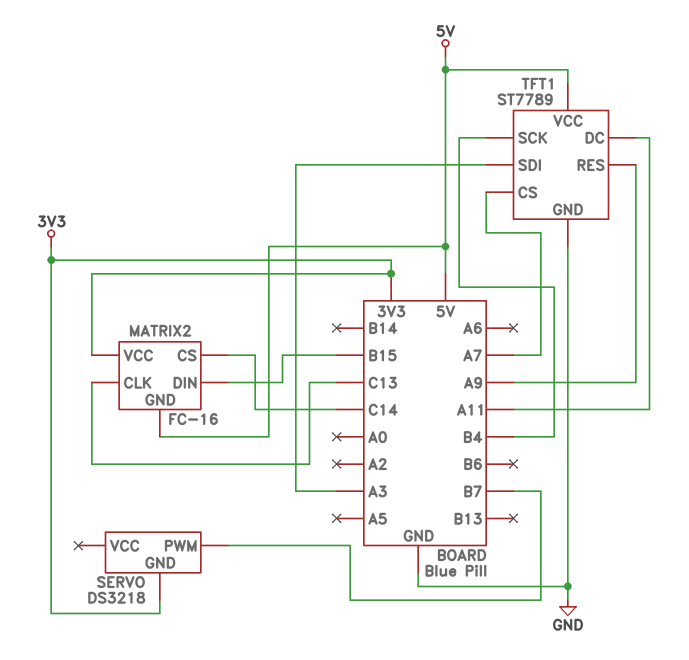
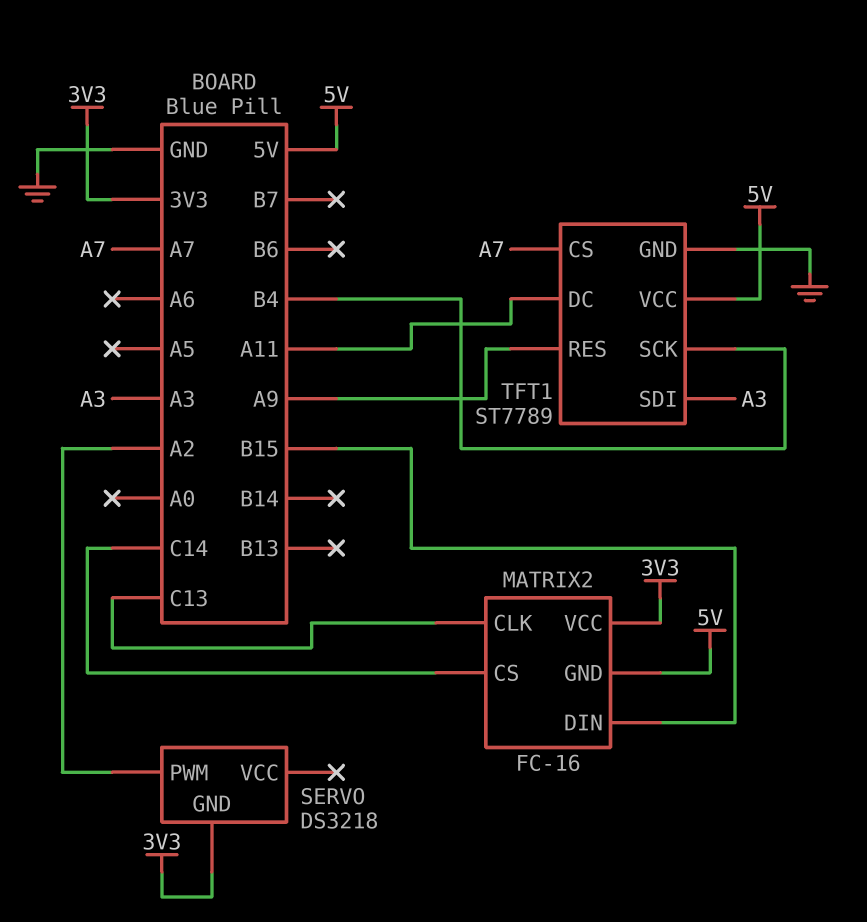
SERVO pin PWM: B7 -> A2

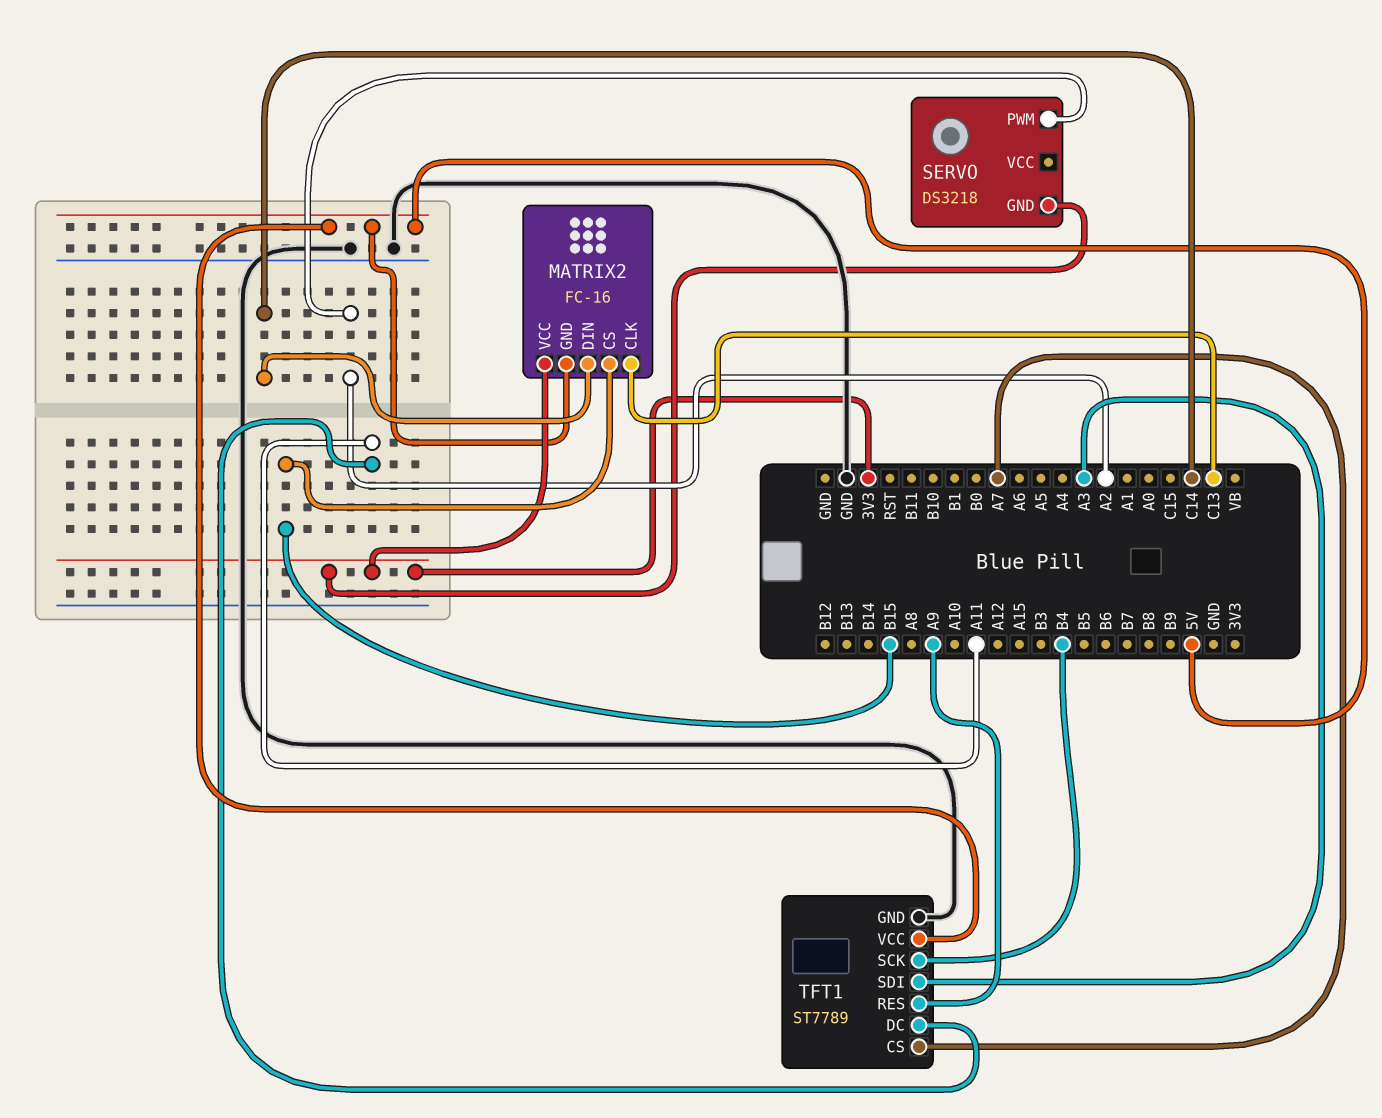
MATRIX2 pin CS: C14 -> B15
MATRIX2 pin DIN: B15 -> C14

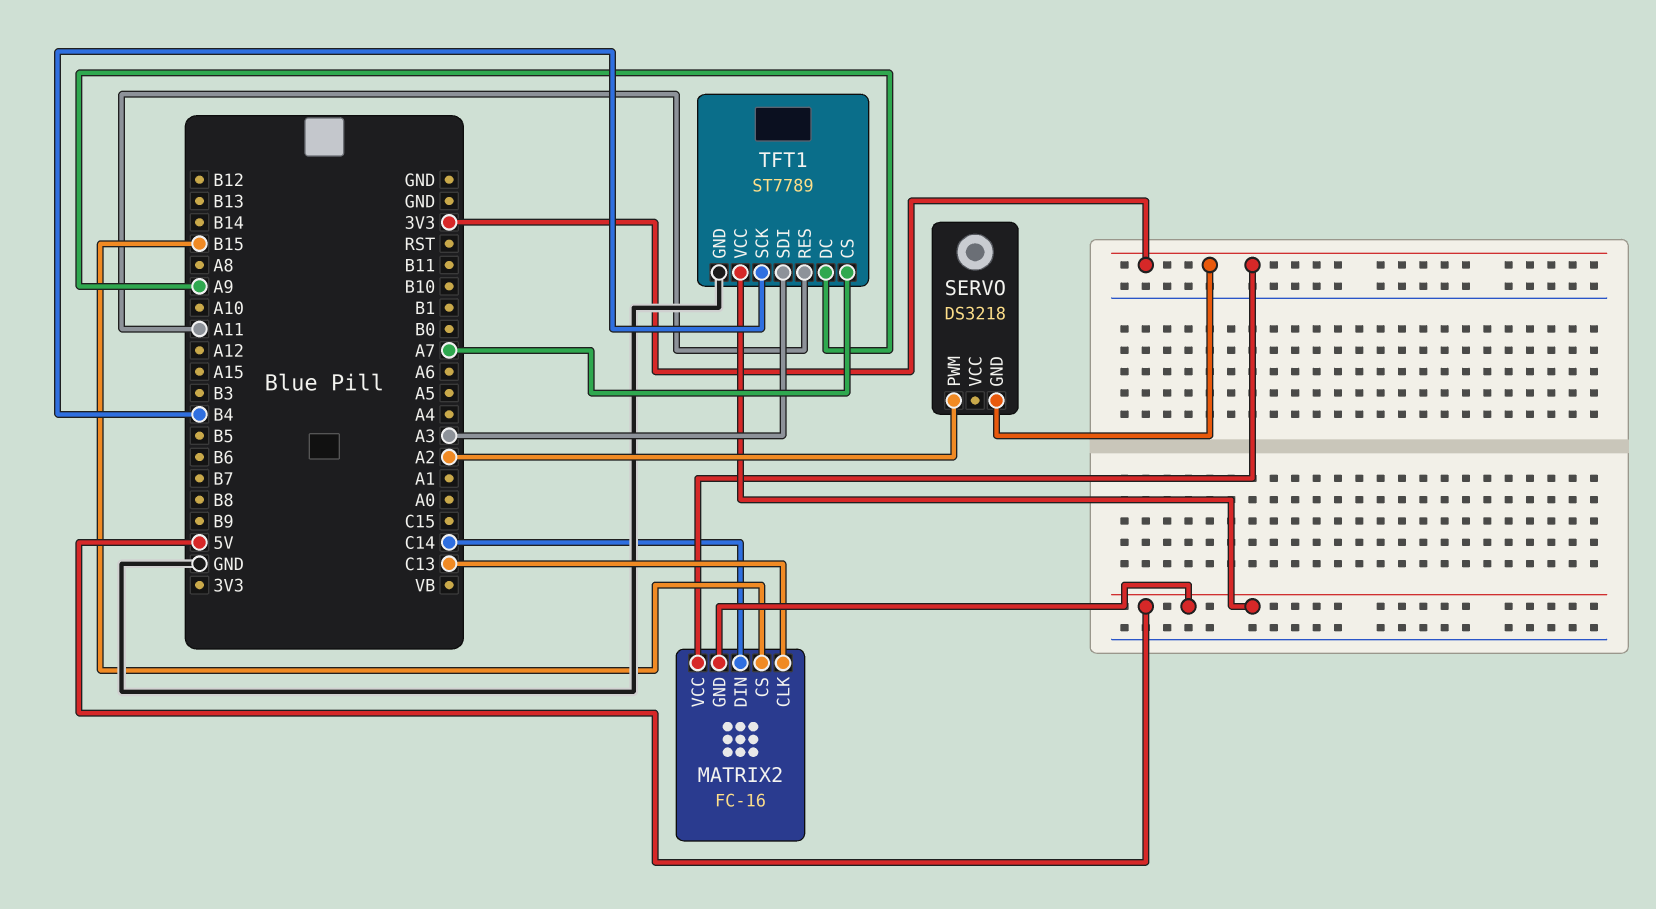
TFT1 pin DC: A11 -> A9
TFT1 pin RES: A9 -> A11

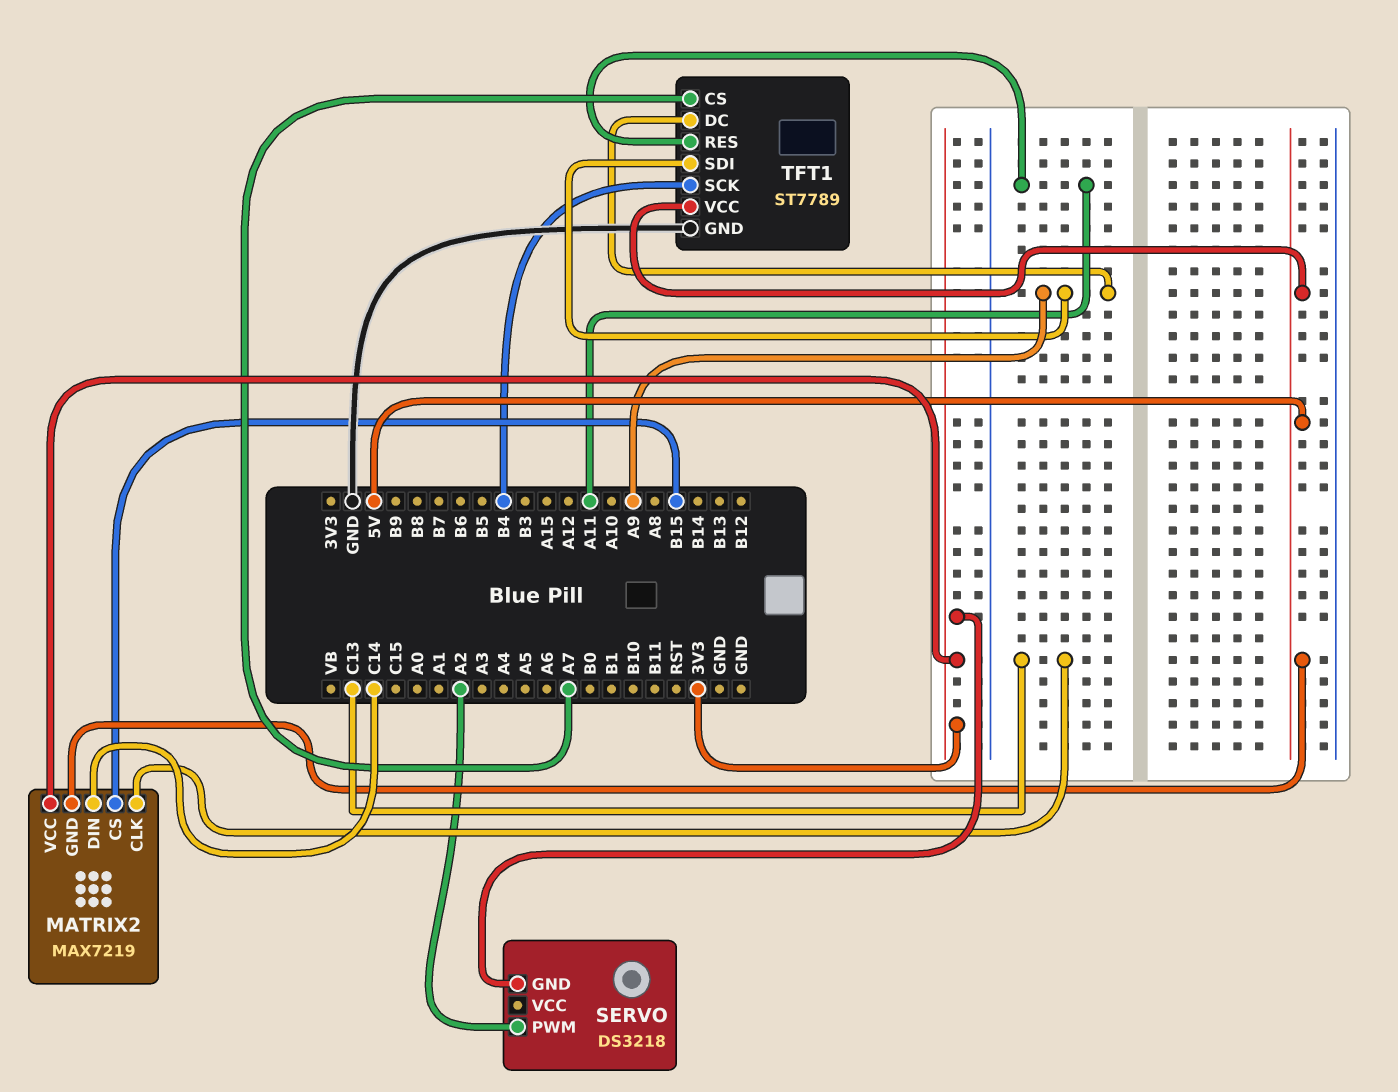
MATRIX2: FC-16 -> MAX7219
TFT1 pin SDI: A3 -> A9

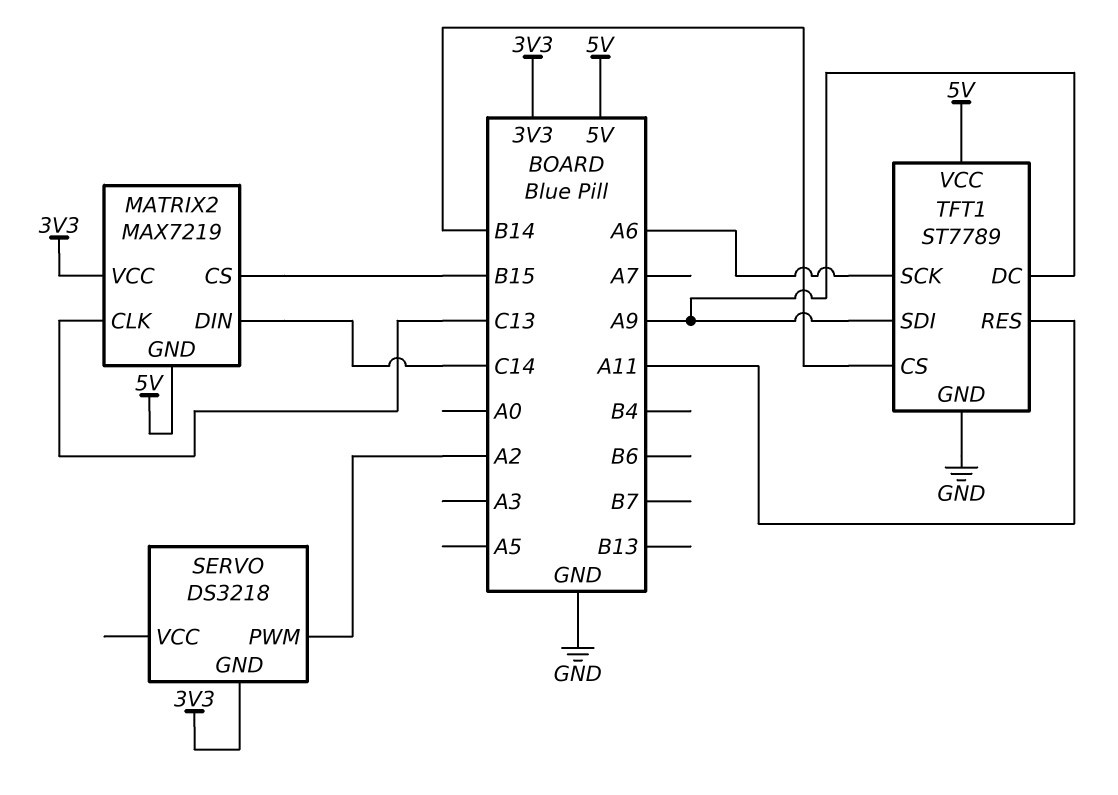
TFT1 pin CS: A7 -> B14
TFT1 pin SCK: B4 -> A6

